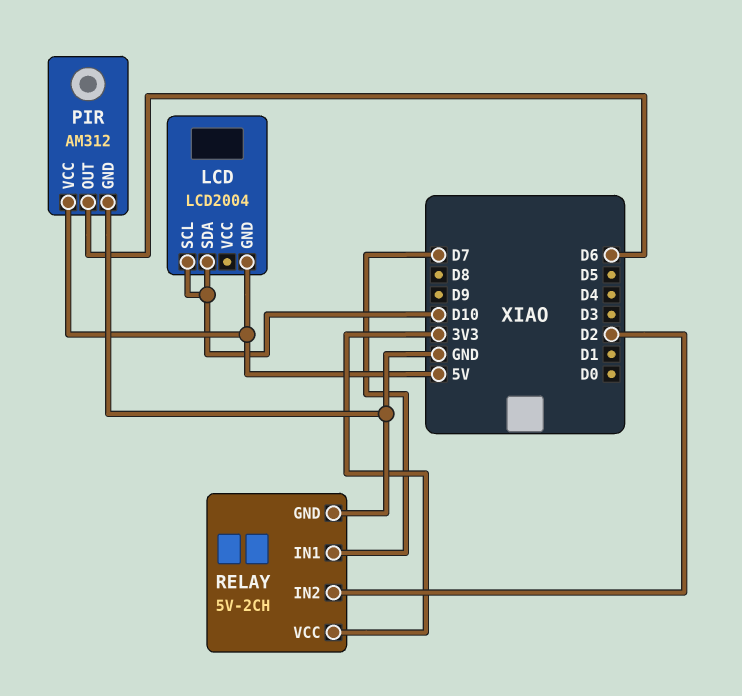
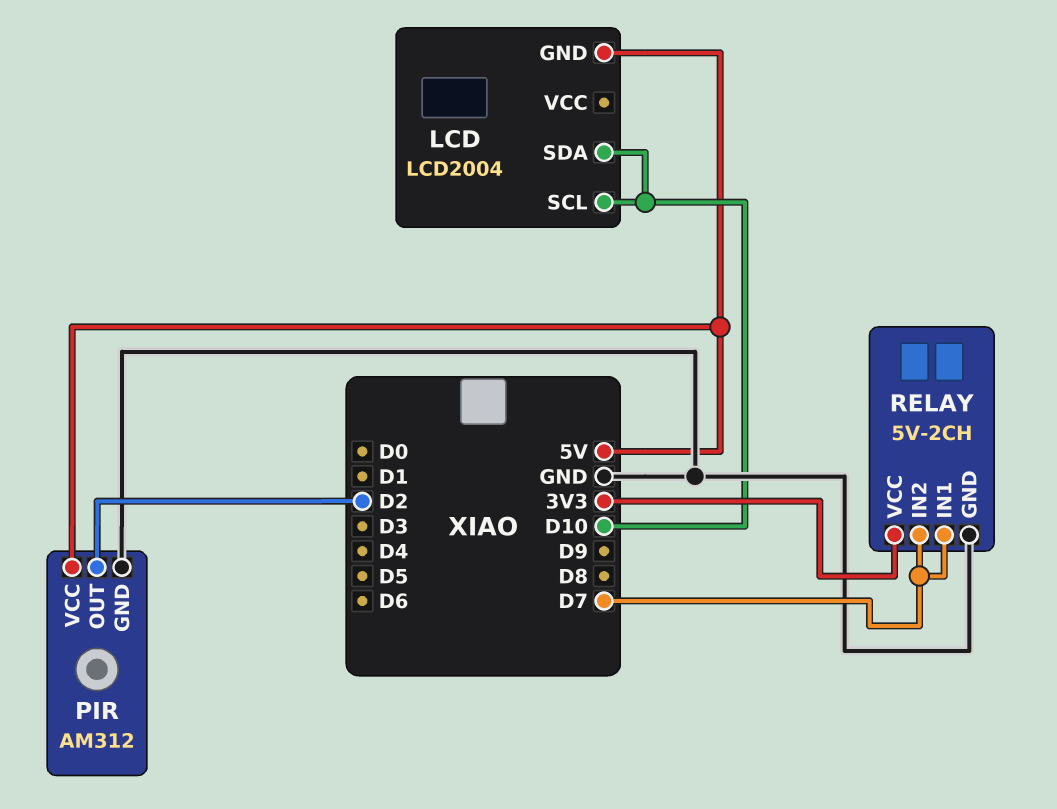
PIR pin OUT: D6 -> D2
RELAY pin IN2: D2 -> D7

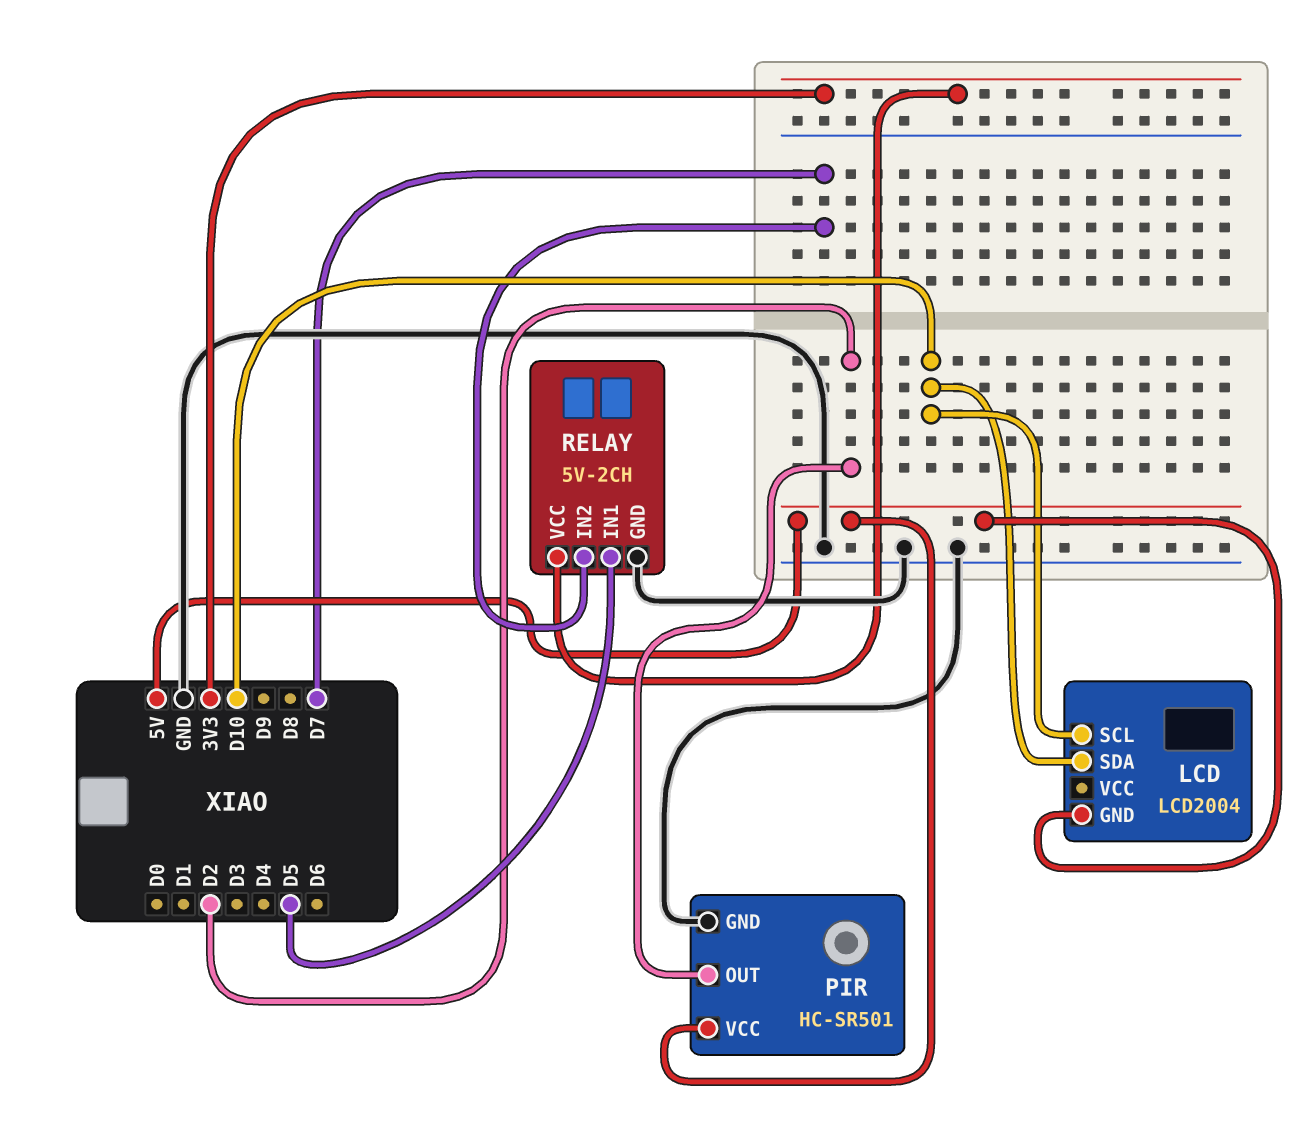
PIR: AM312 -> HC-SR501
RELAY pin IN1: D7 -> D5

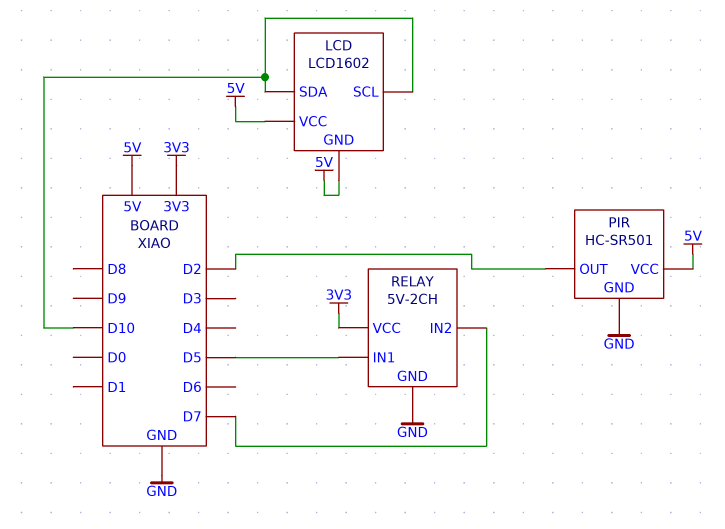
LCD: LCD2004 -> LCD1602
LCD pin VCC: none -> 5V

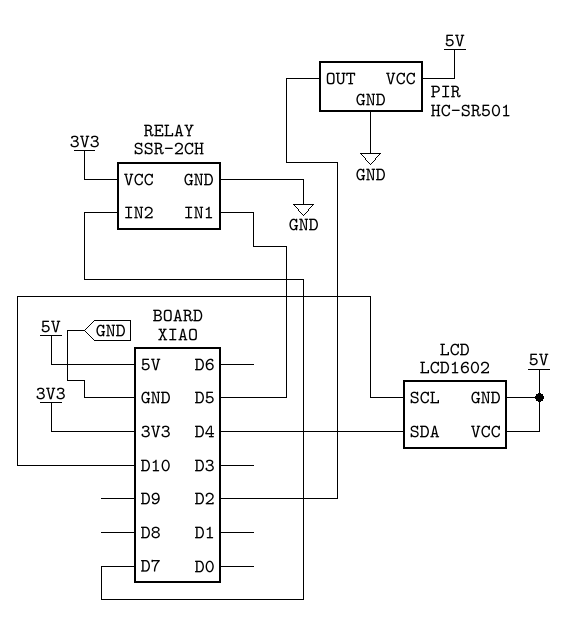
LCD pin SDA: D10 -> D4
RELAY: 5V-2CH -> SSR-2CH

